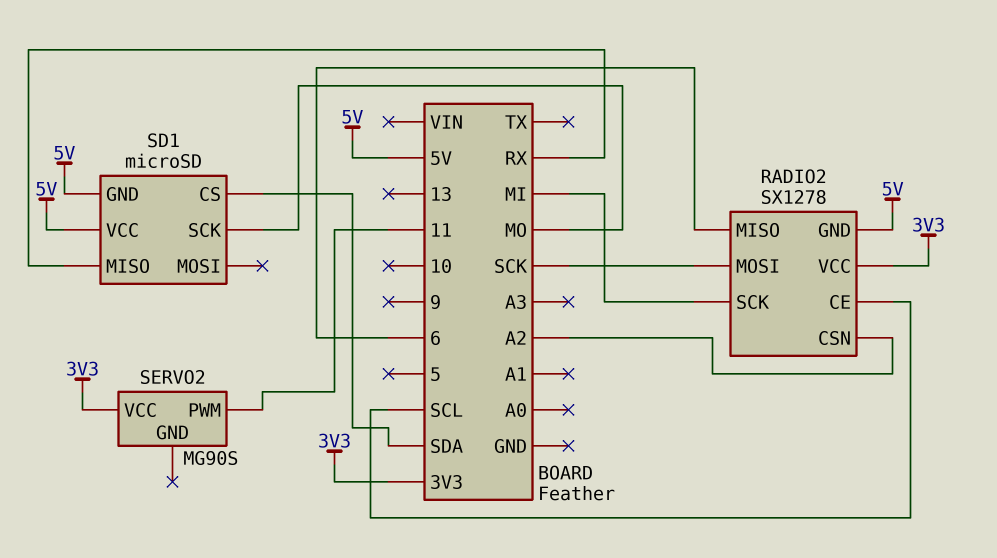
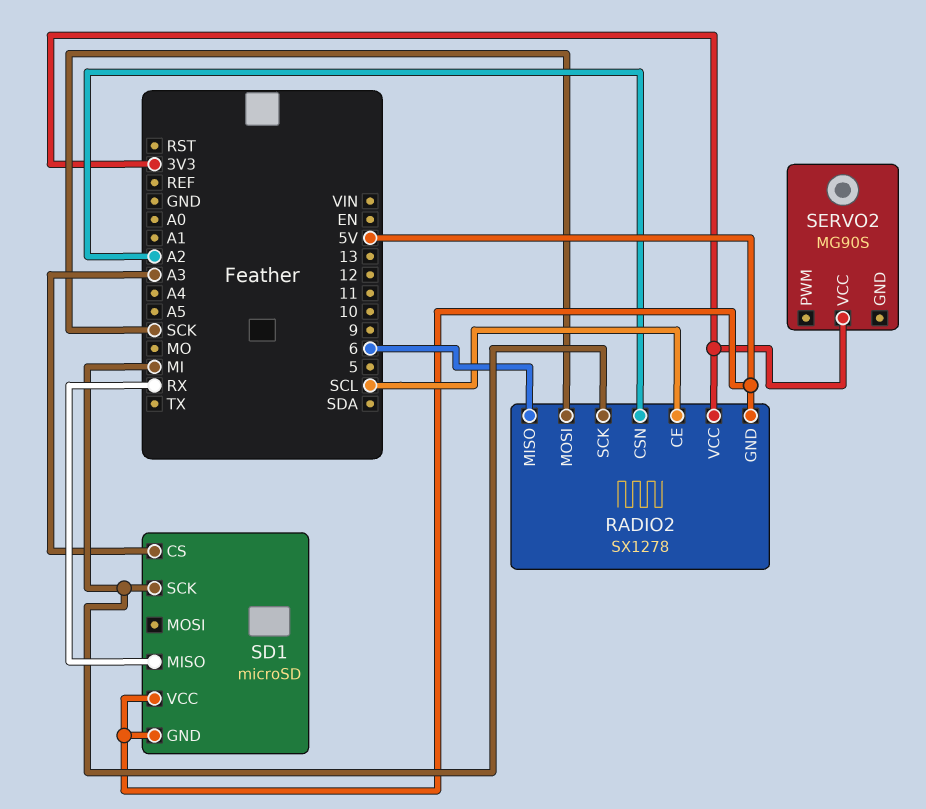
SD1 pin CS: SDA -> A3
SD1 pin SCK: MO -> MI
SERVO2 pin PWM: 11 -> none

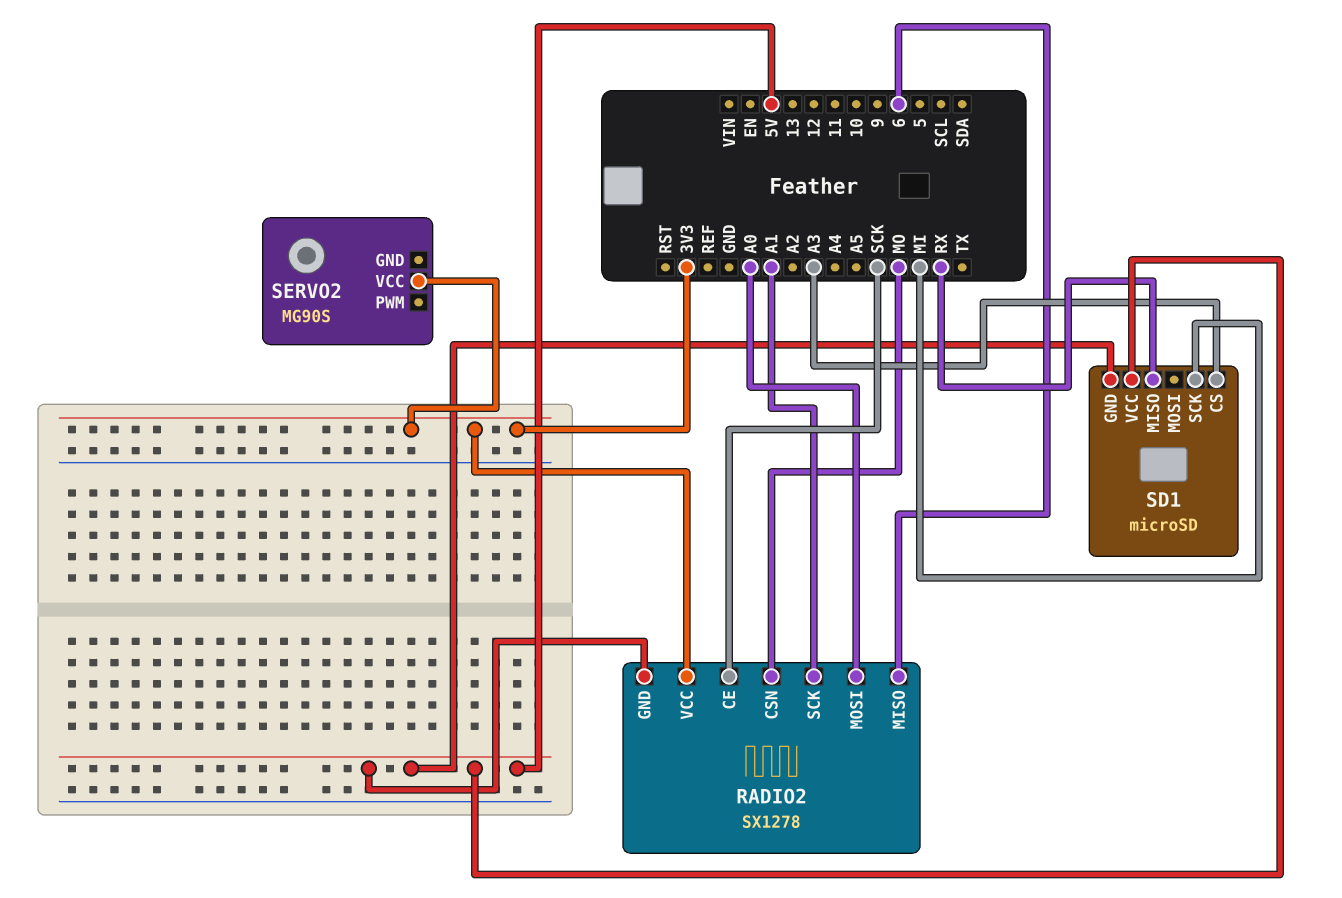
RADIO2 pin CE: SCL -> SCK
RADIO2 pin CSN: A2 -> MO
RADIO2 pin MOSI: SCK -> A0
RADIO2 pin SCK: MI -> A1

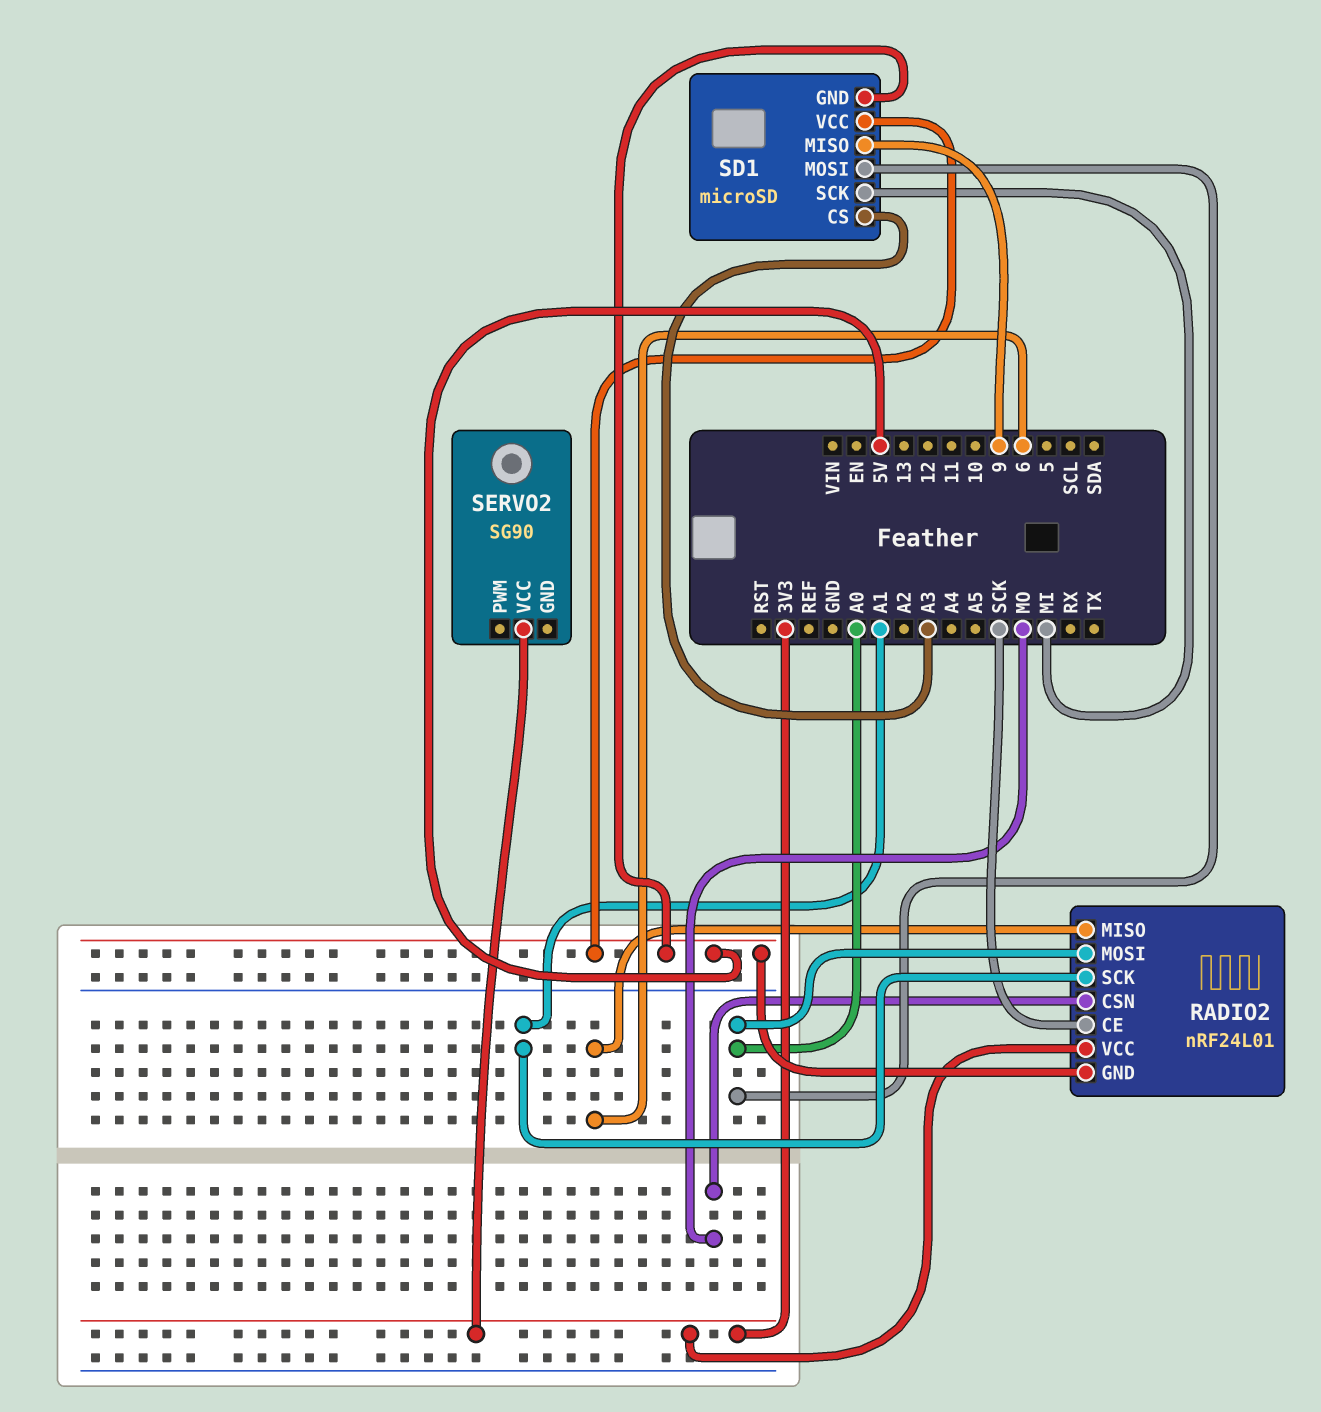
RADIO2: SX1278 -> nRF24L01
SD1 pin MISO: RX -> 9
SD1 pin MOSI: none -> A0
SERVO2: MG90S -> SG90

